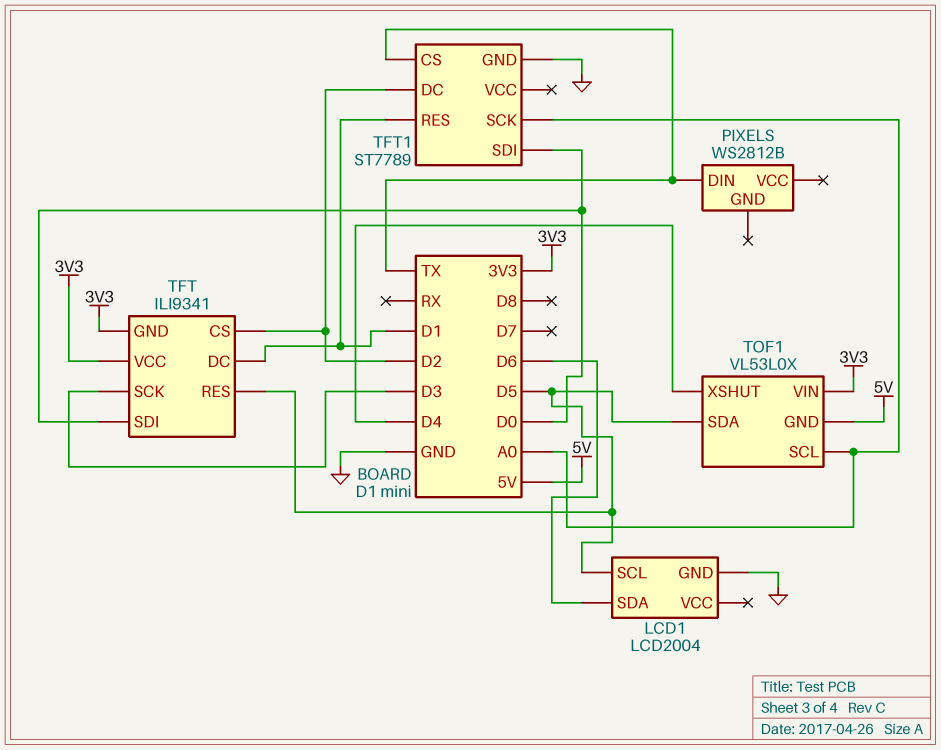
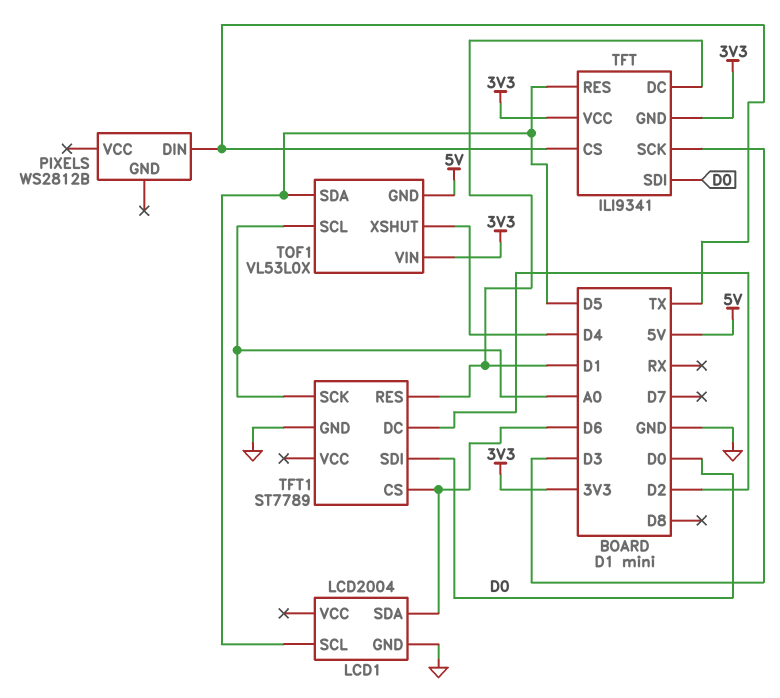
TFT pin CS: D2 -> TX
TFT1 pin CS: TX -> D6

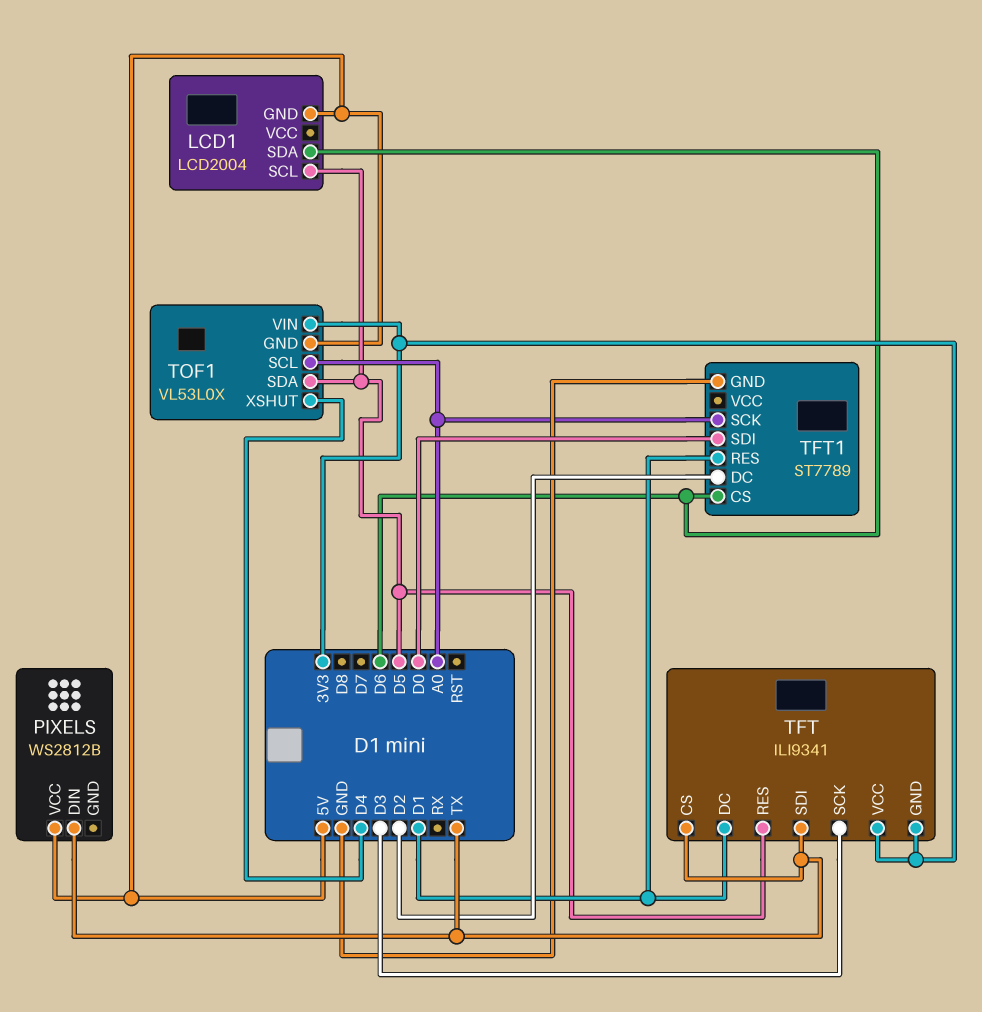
LCD1 pin GND: GND -> 5V
PIXELS pin VCC: none -> 5V
TFT pin SDI: D0 -> TX

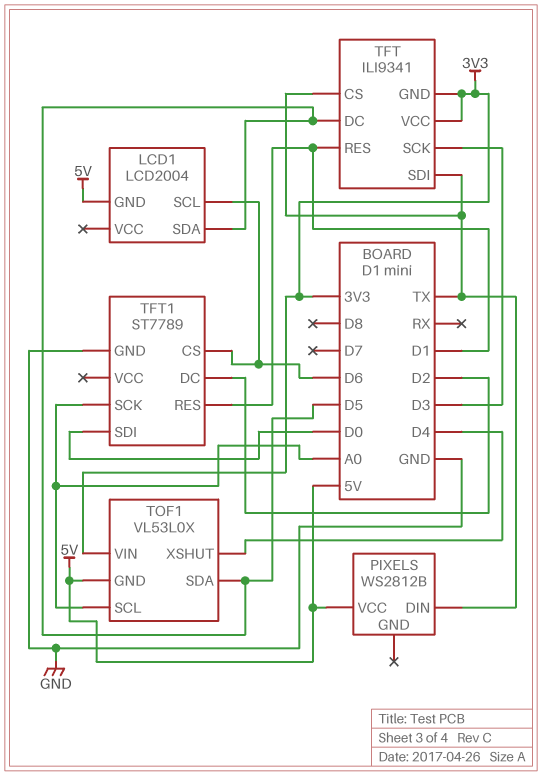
LCD1 pin SCL: D5 -> D6
LCD1 pin SDA: D6 -> D5
TFT pin DC: D1 -> D5
TFT pin RES: D5 -> D1

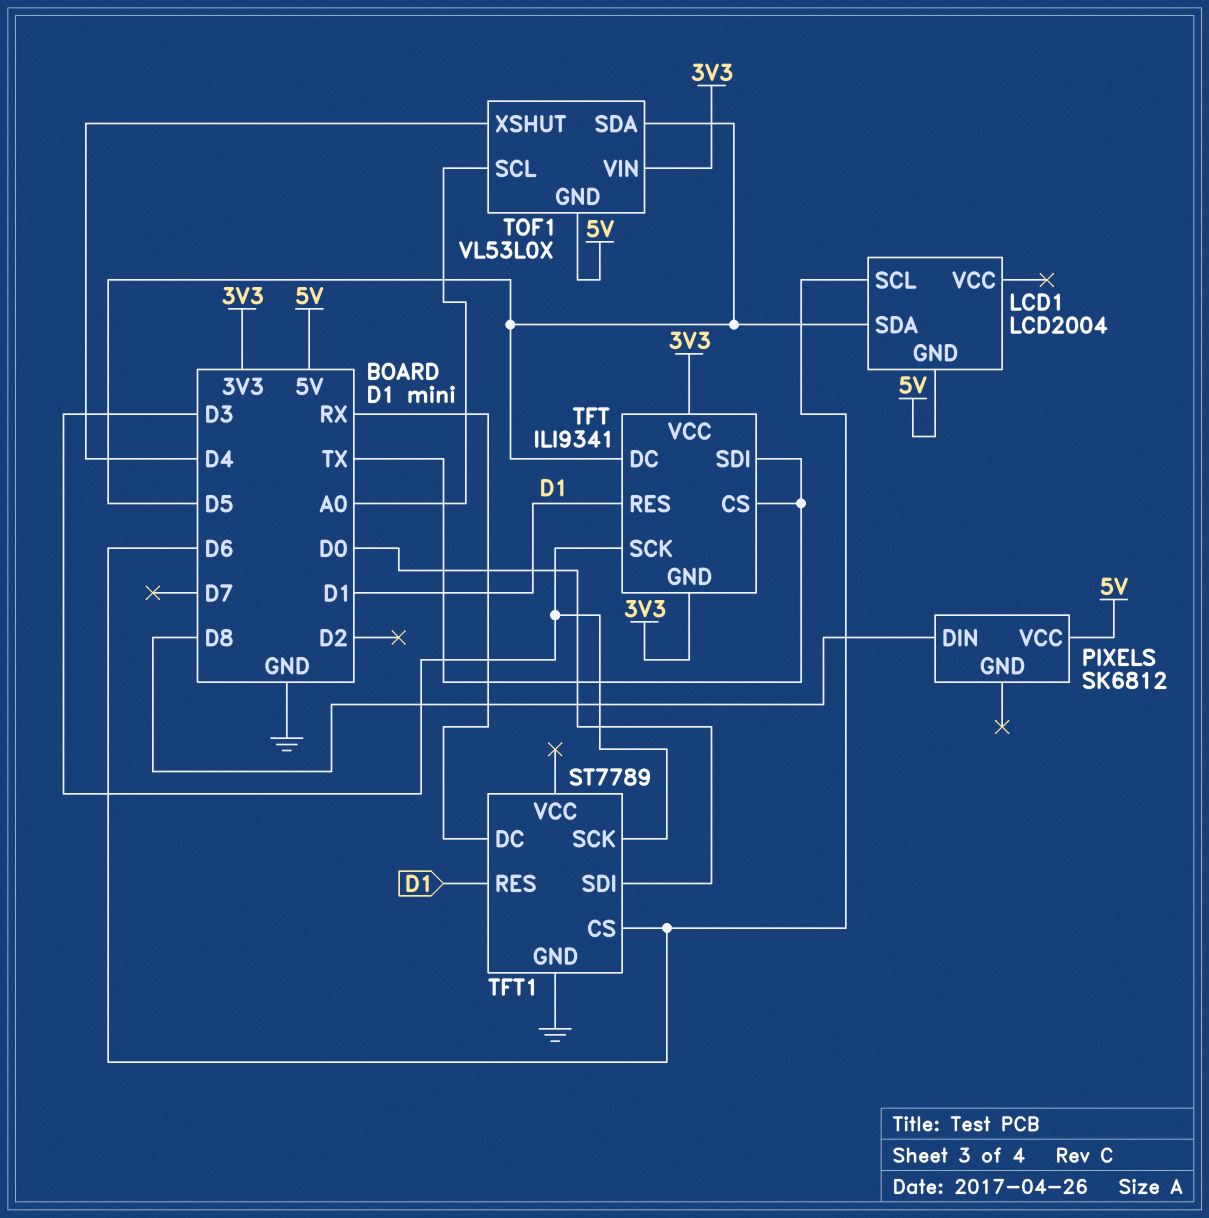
PIXELS: WS2812B -> SK6812
PIXELS pin DIN: TX -> D8
TFT1 pin DC: D2 -> RX
TFT1 pin SCK: A0 -> D3

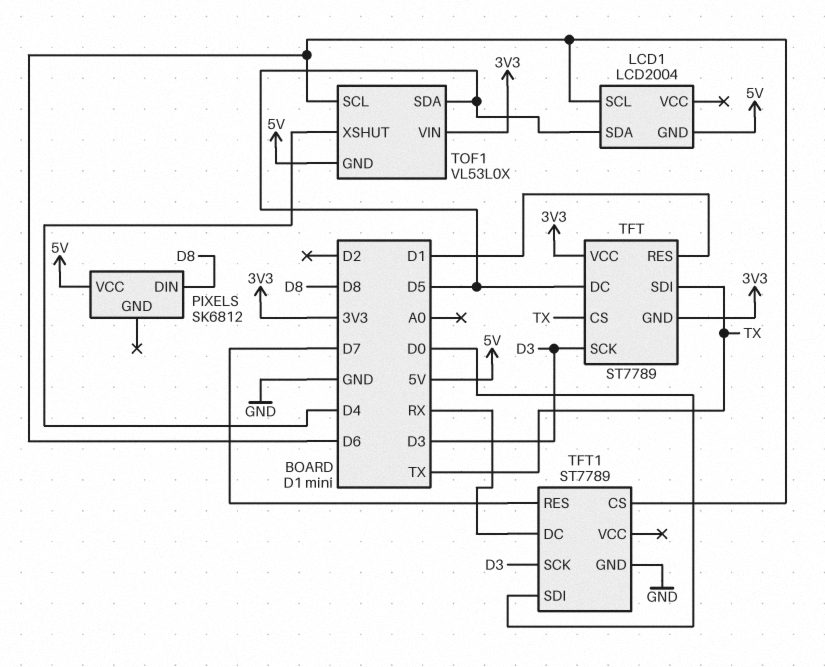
TFT: ILI9341 -> ST7789
TFT1 pin RES: D1 -> D7
TOF1 pin SCL: A0 -> D6

